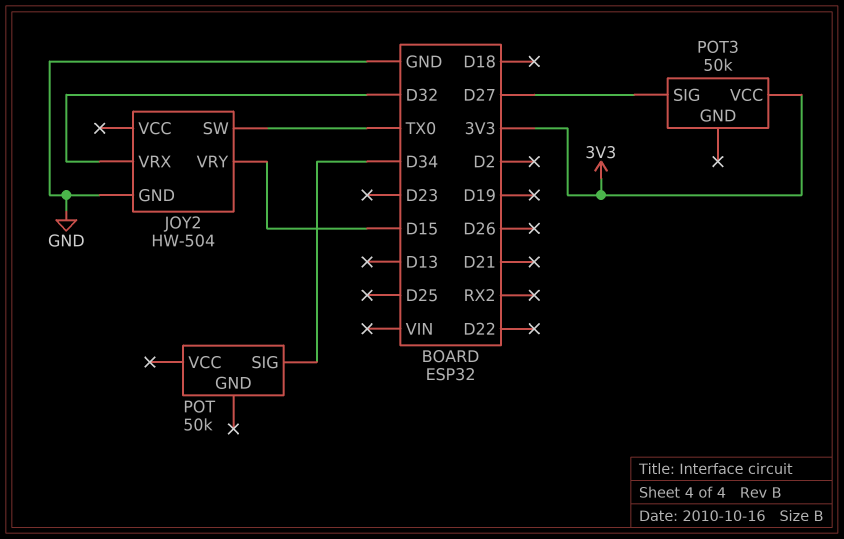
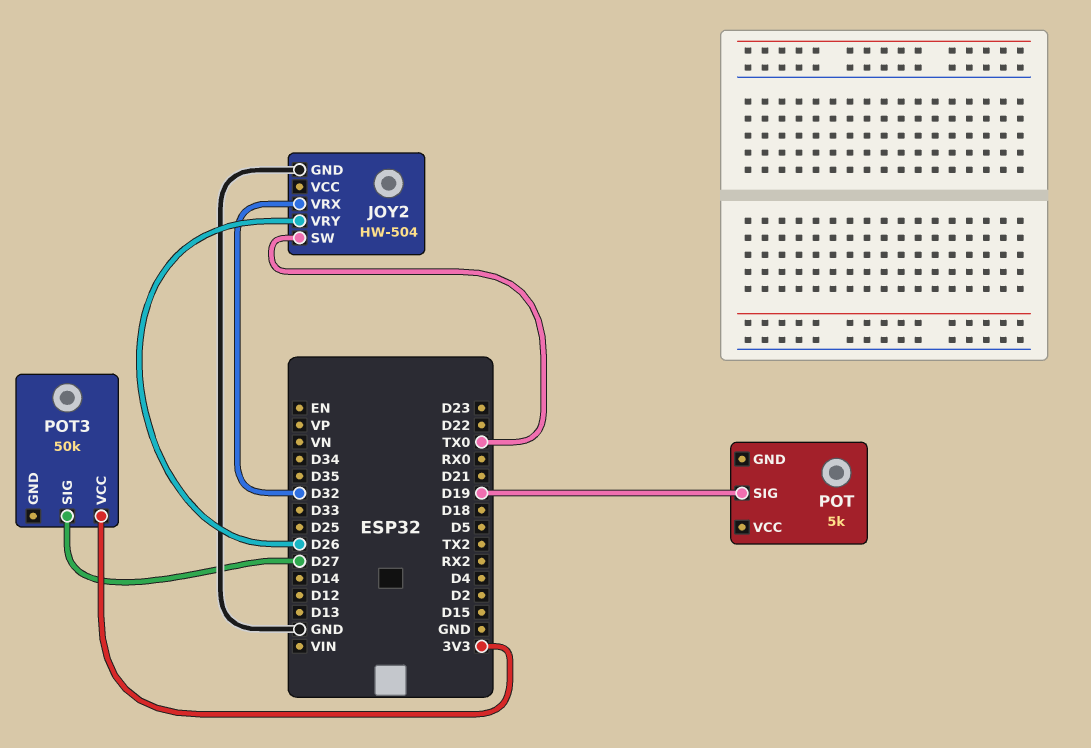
JOY2 pin VRY: D15 -> D26
POT: 50k -> 5k
POT pin SIG: D34 -> D19

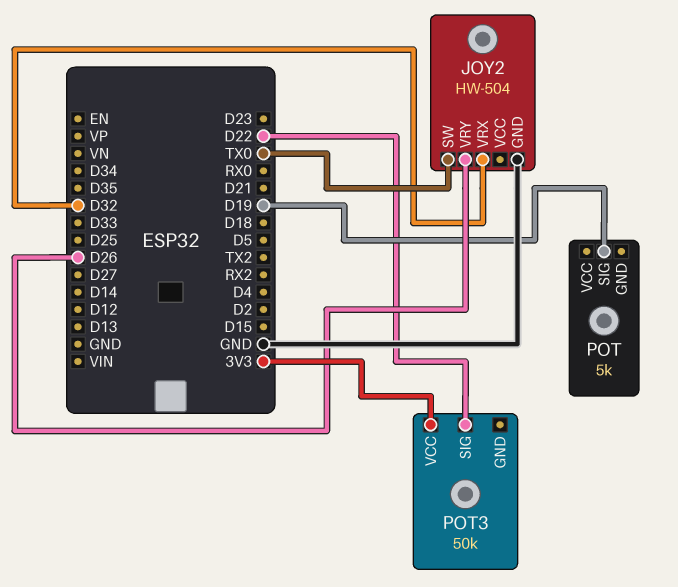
POT3 pin SIG: D27 -> D22

